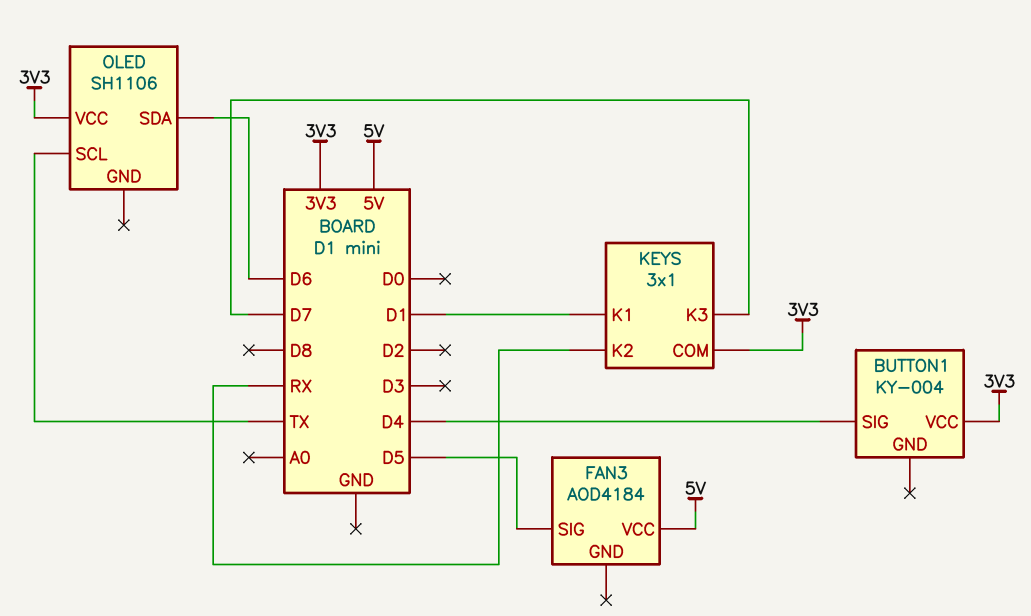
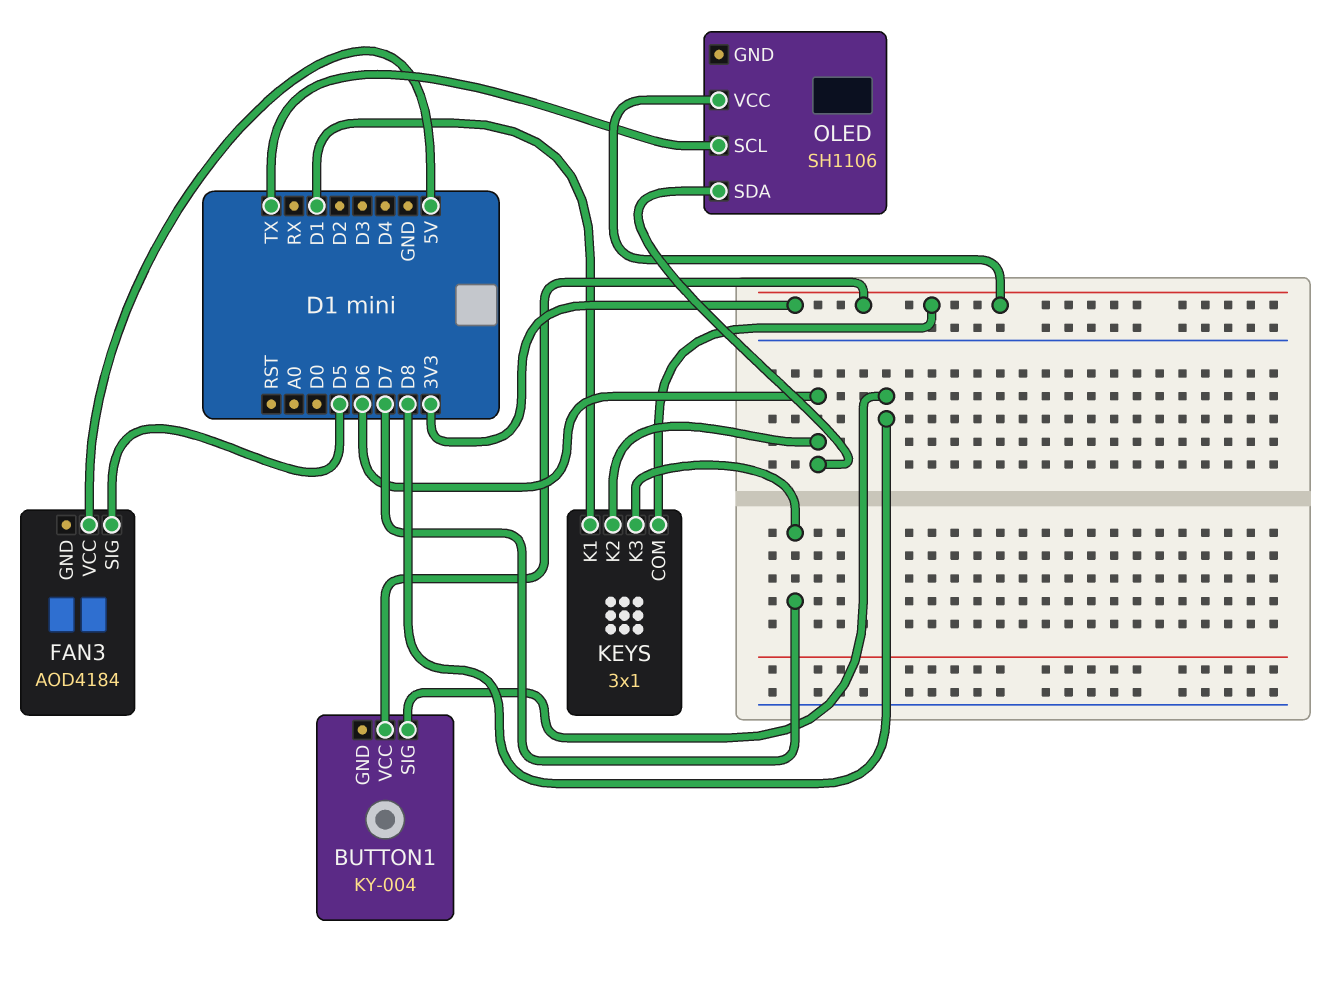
BUTTON1 pin SIG: D4 -> D8
KEYS pin K2: RX -> D6

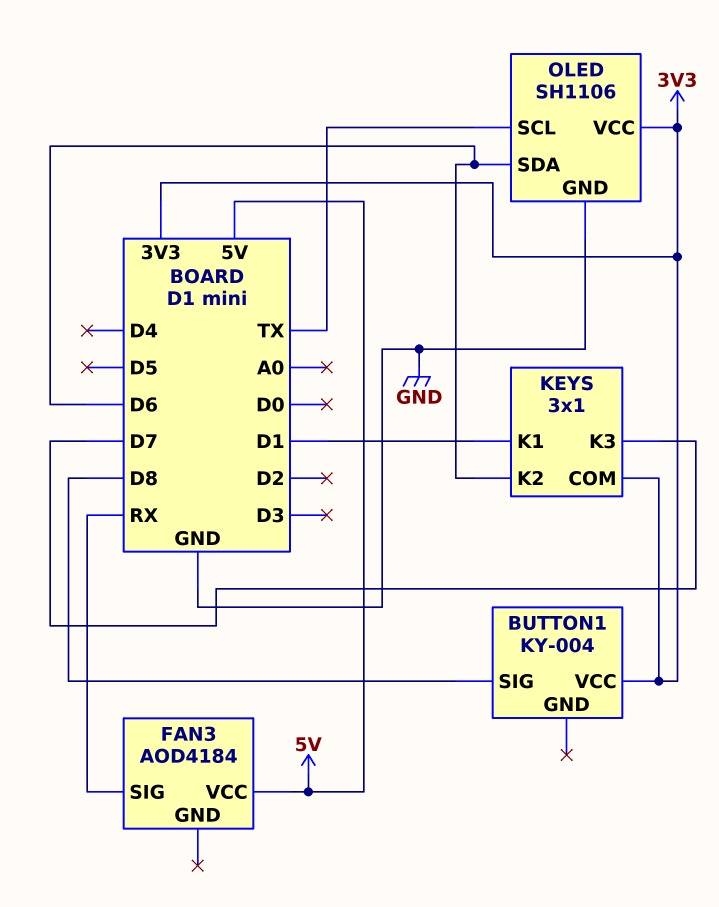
FAN3 pin SIG: D5 -> RX
OLED pin GND: none -> GND

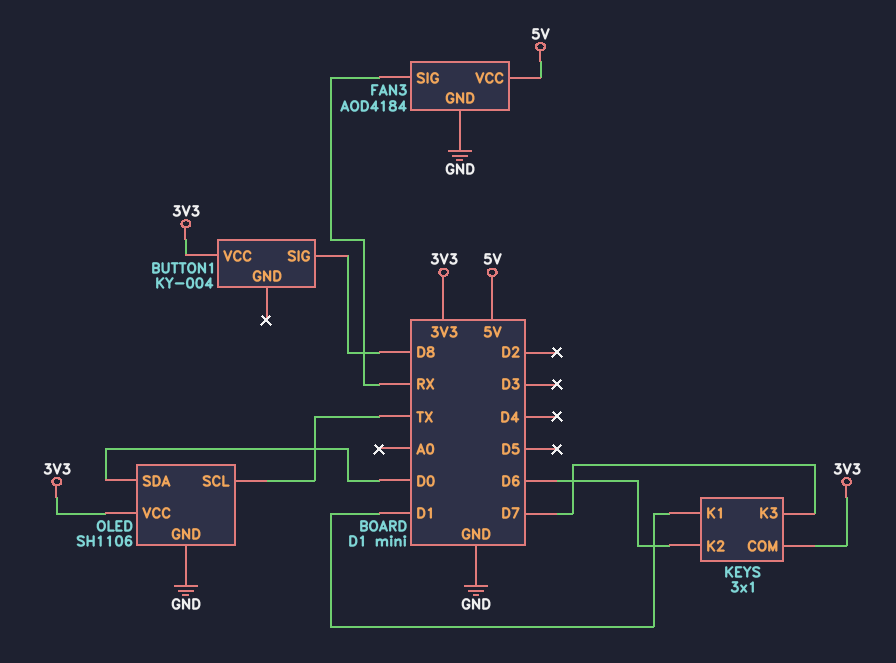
FAN3 pin GND: none -> GND
OLED pin SDA: D6 -> D0

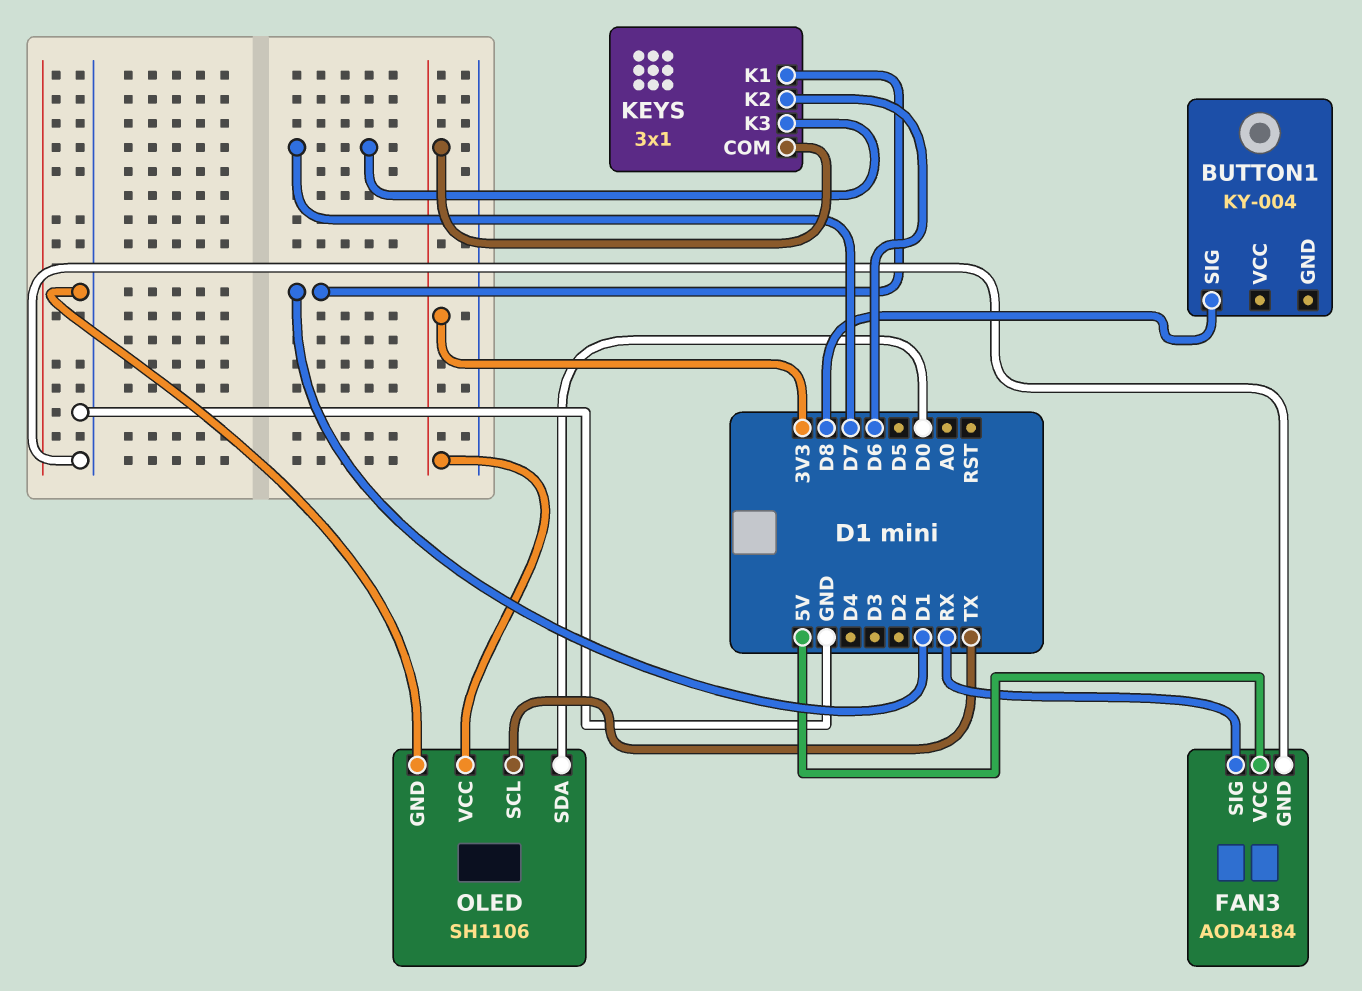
BUTTON1 pin VCC: 3V3 -> none

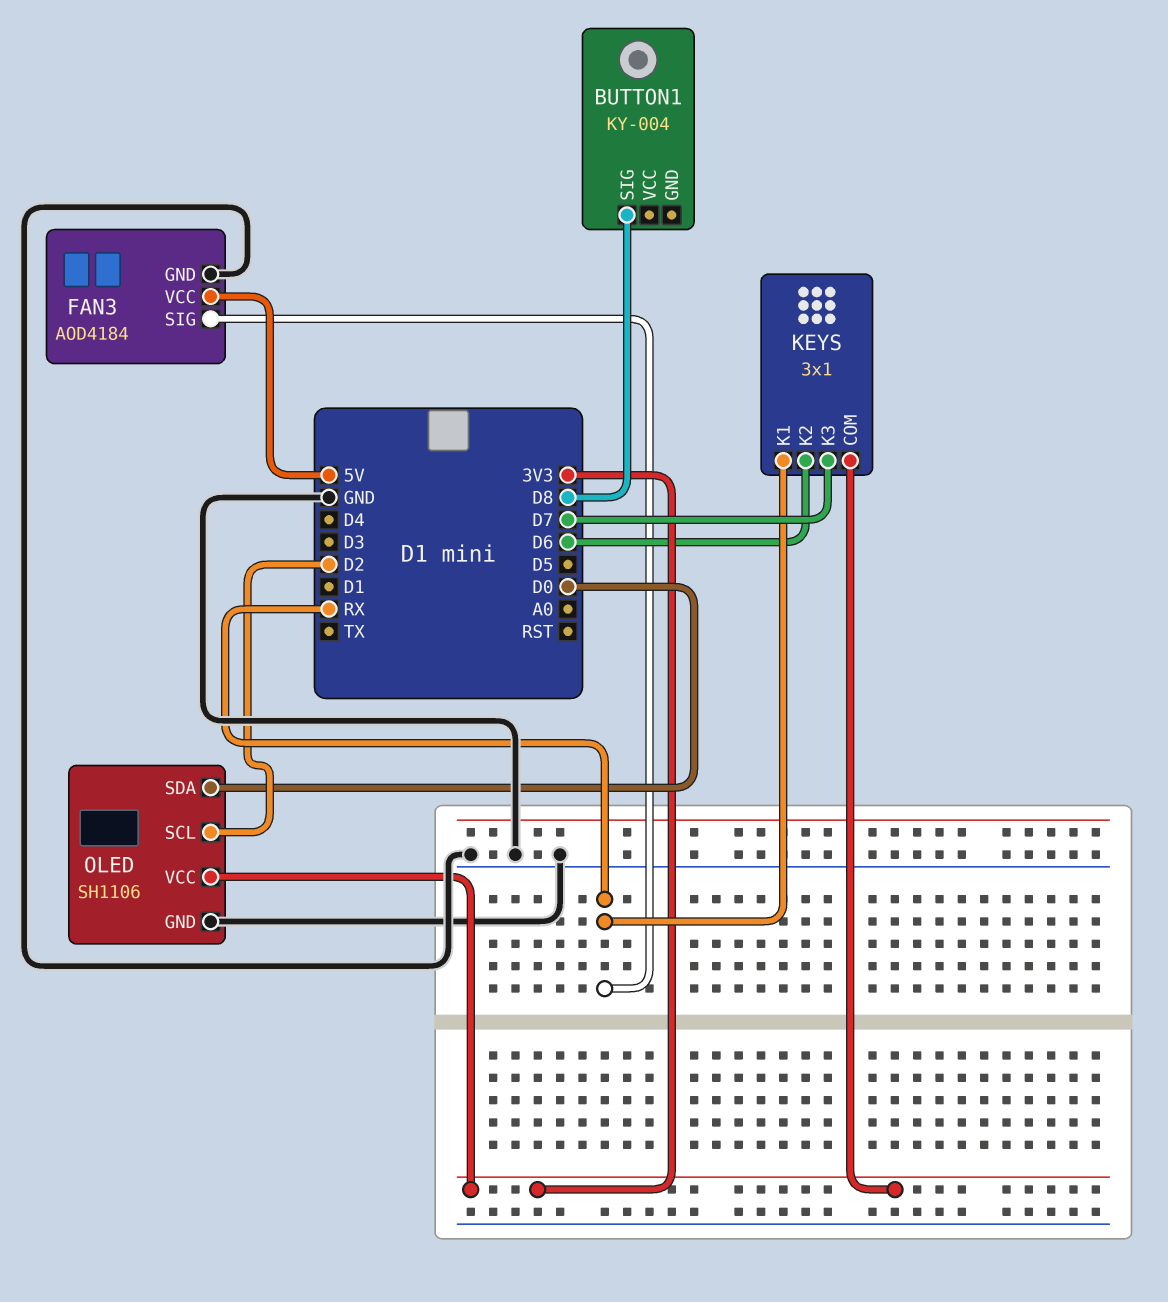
KEYS pin K1: D1 -> RX
OLED pin SCL: TX -> D2

